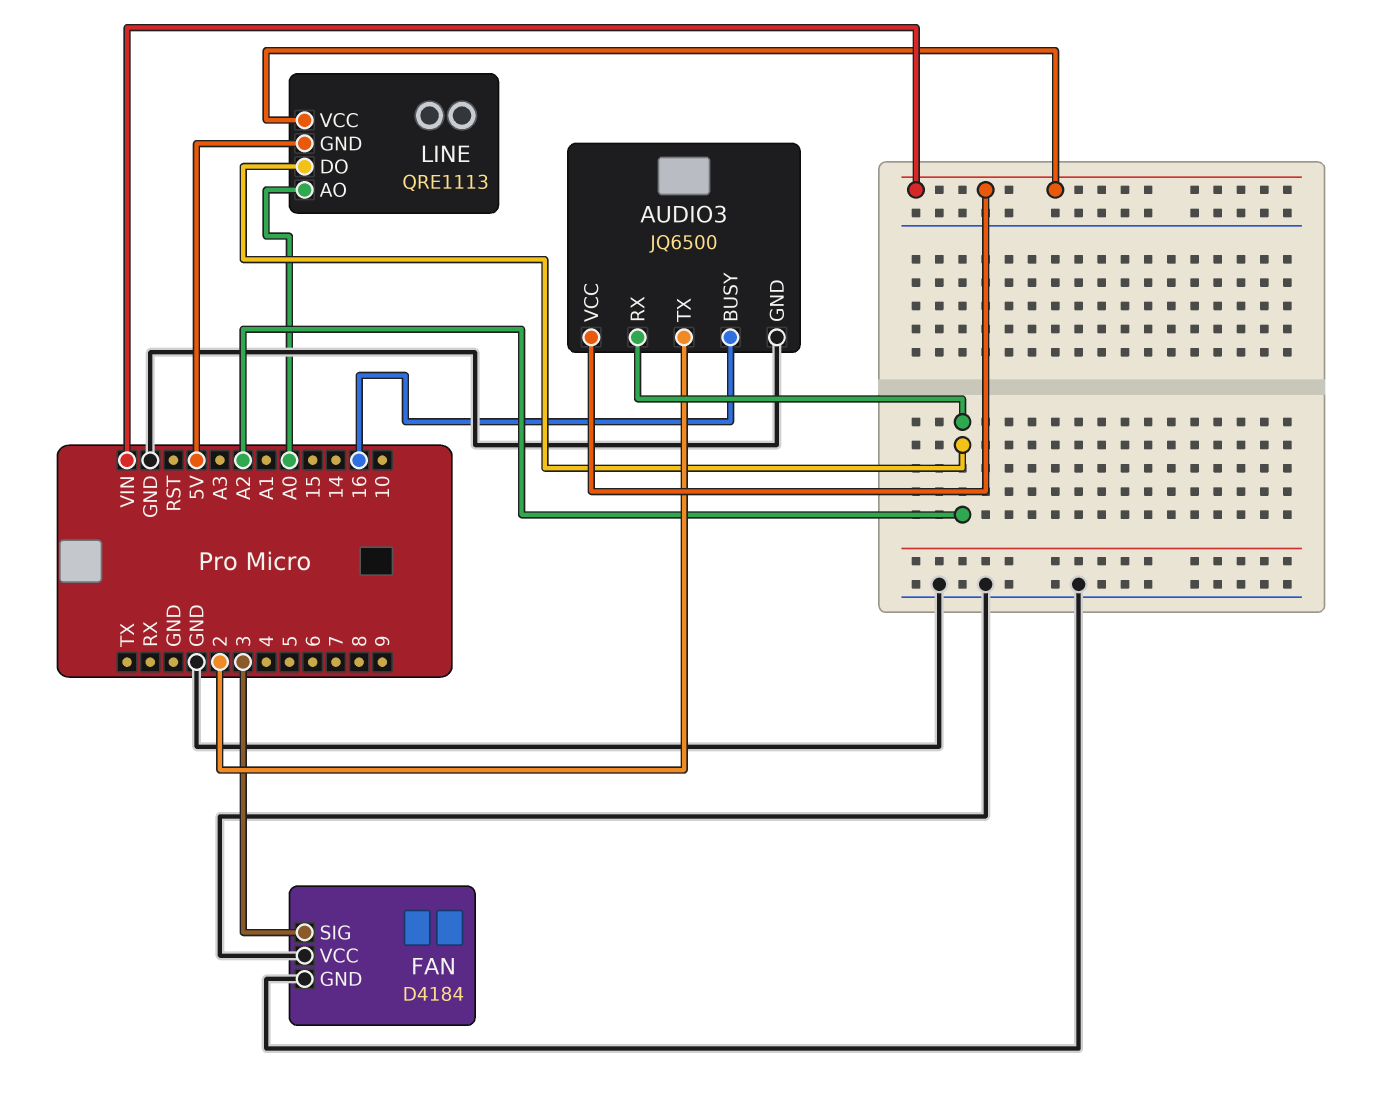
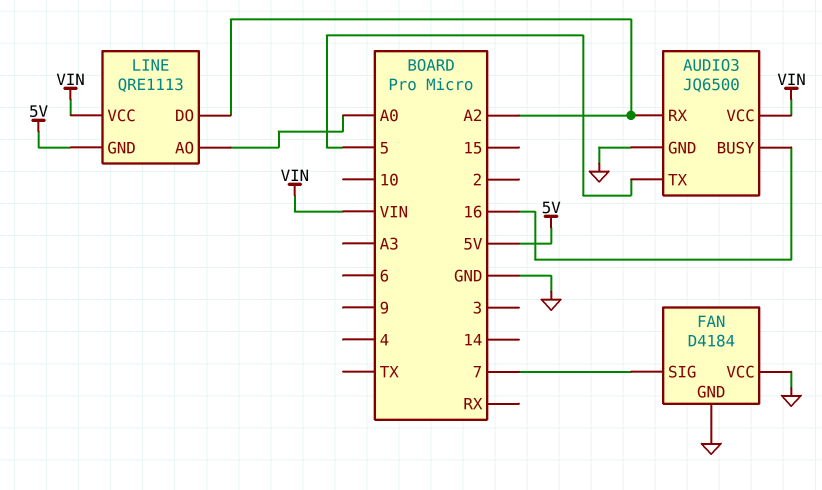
AUDIO3 pin TX: 2 -> 5
FAN pin SIG: 3 -> 7

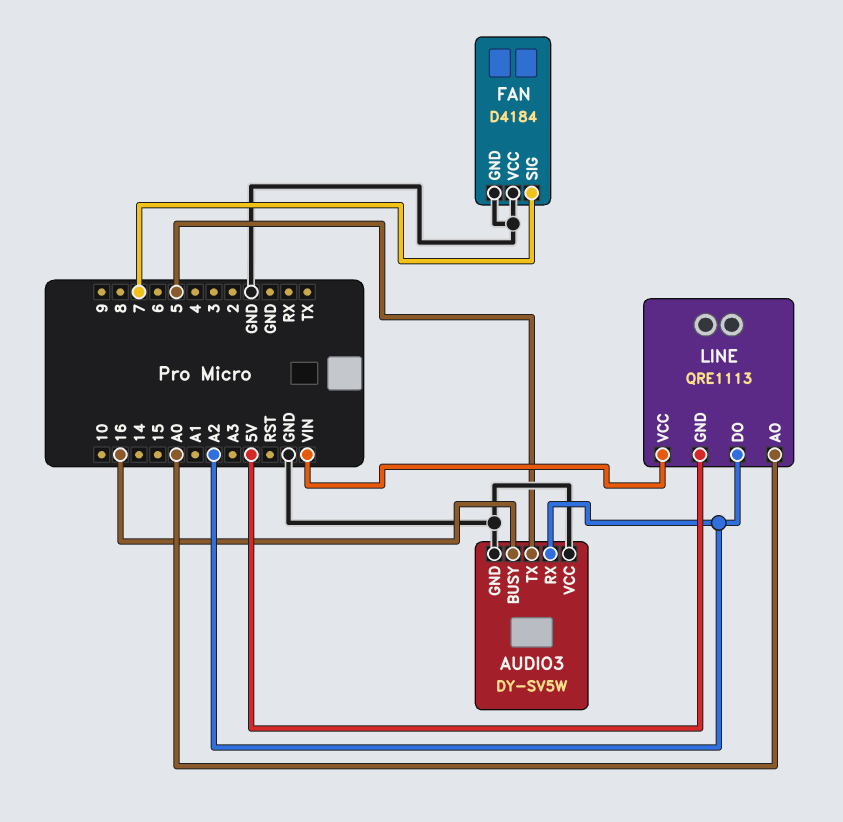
AUDIO3: JQ6500 -> DY-SV5W
AUDIO3 pin VCC: VIN -> GND

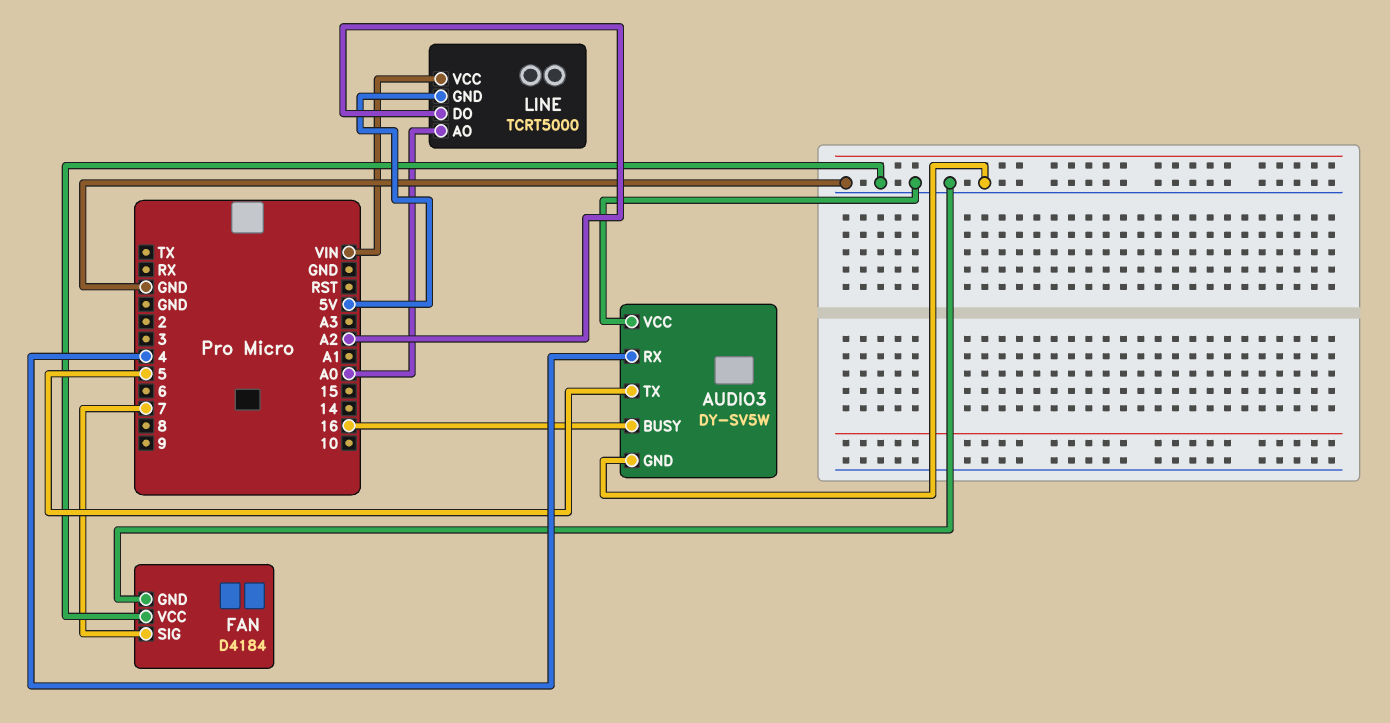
AUDIO3 pin RX: A2 -> 4
LINE: QRE1113 -> TCRT5000

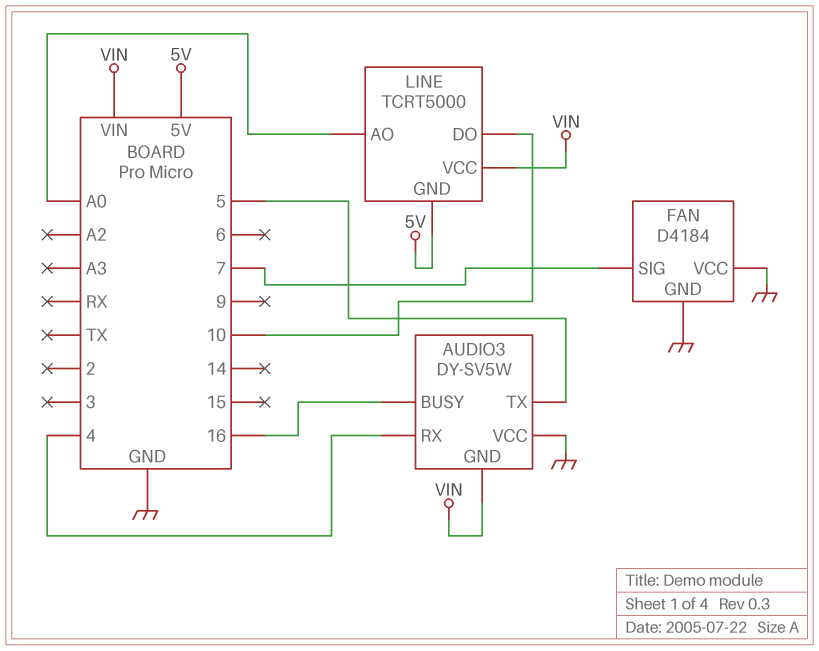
AUDIO3 pin GND: GND -> VIN
LINE pin DO: A2 -> 10

